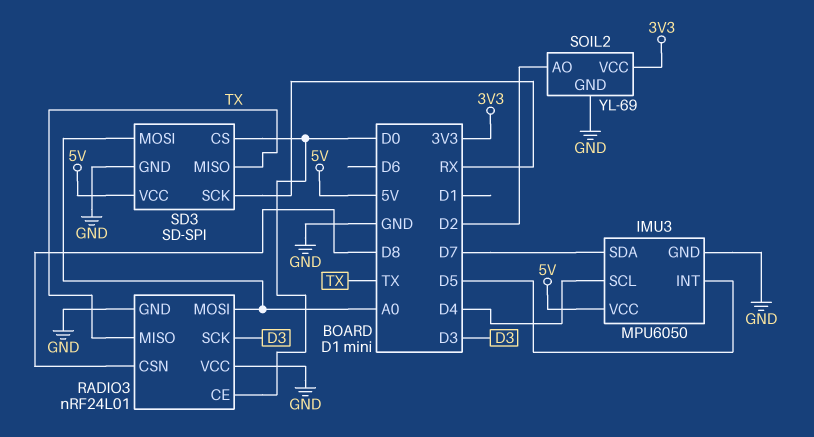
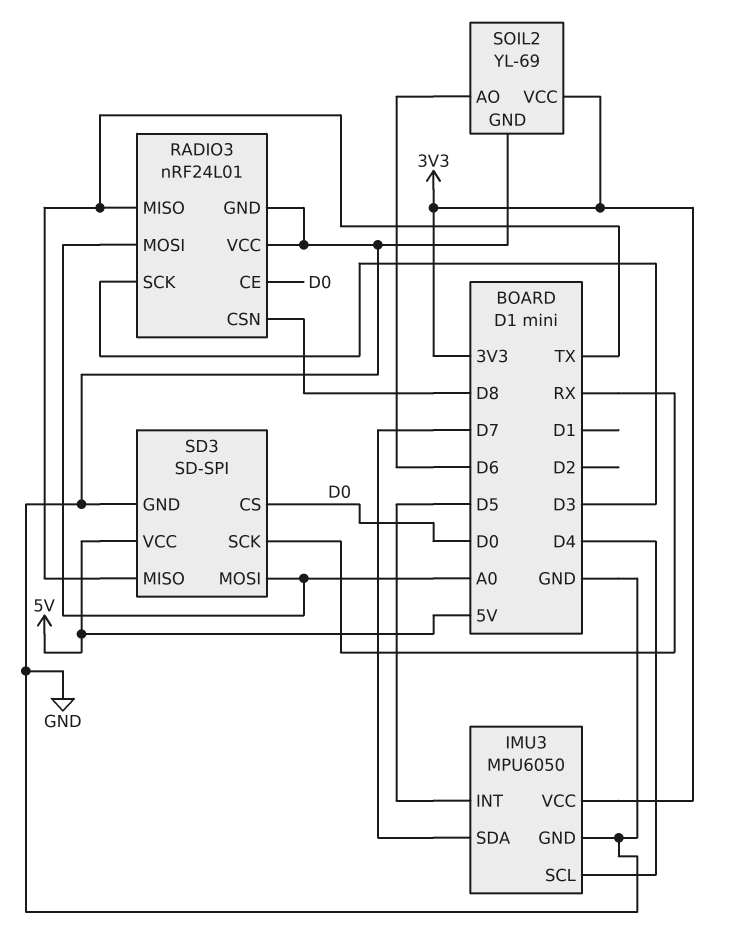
IMU3 pin VCC: 5V -> 3V3
SOIL2 pin AO: D2 -> D6

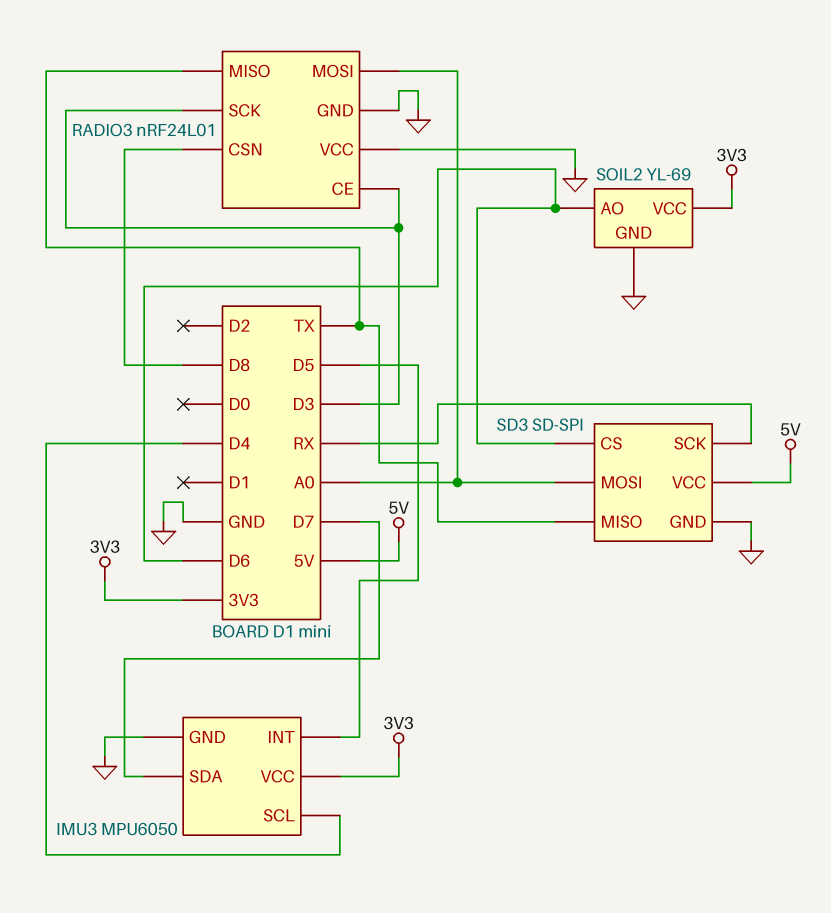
RADIO3 pin CE: D0 -> D3
SD3 pin CS: D0 -> D6

